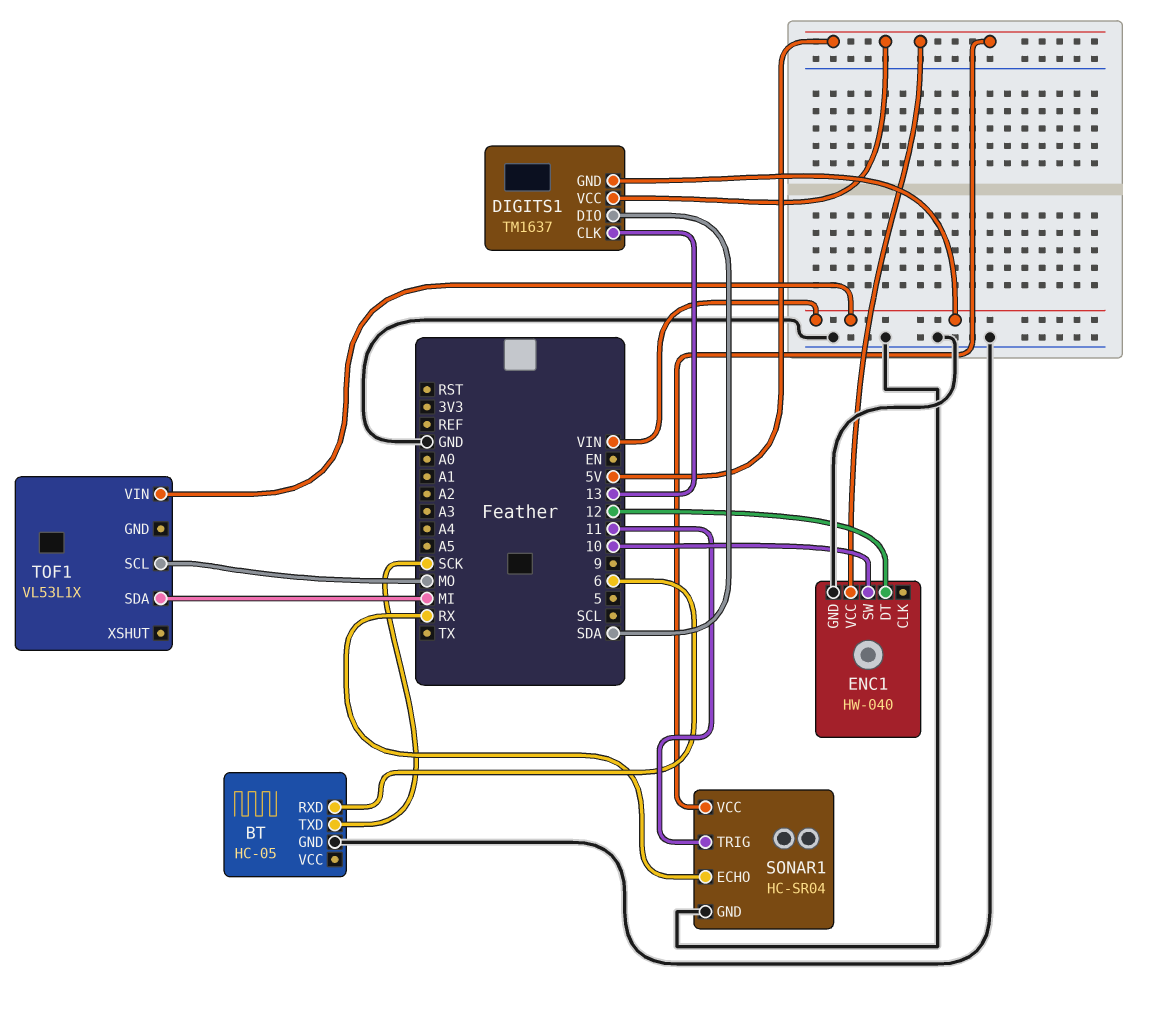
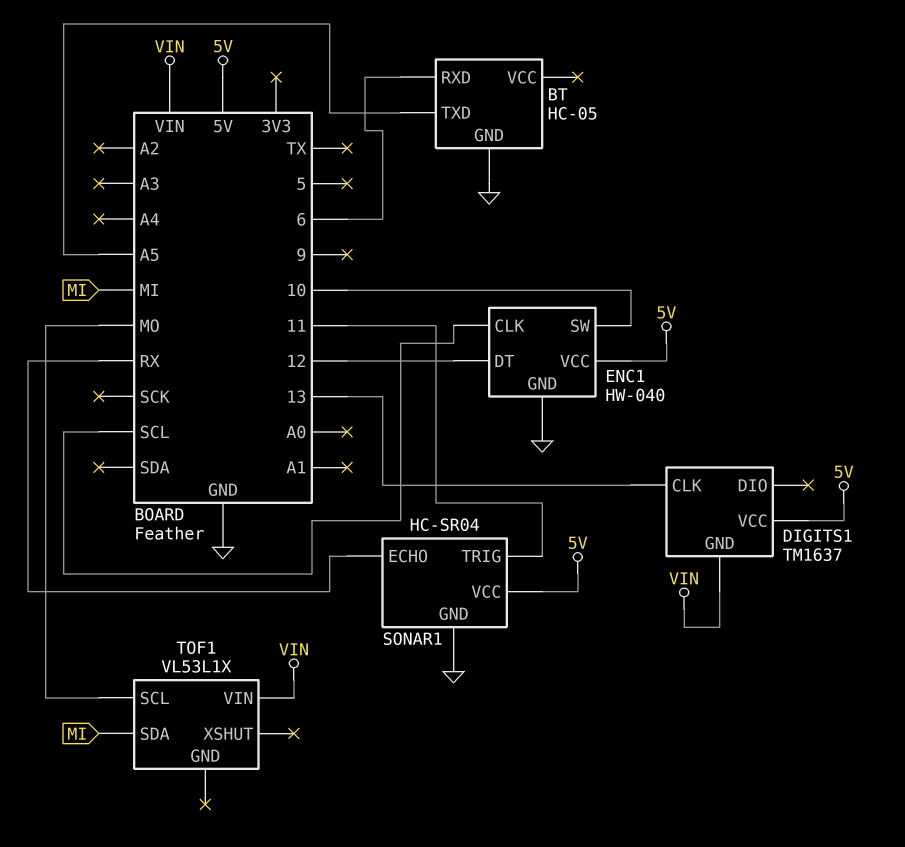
BT pin TXD: SCK -> A5
DIGITS1 pin DIO: SDA -> none
ENC1 pin CLK: none -> SCL

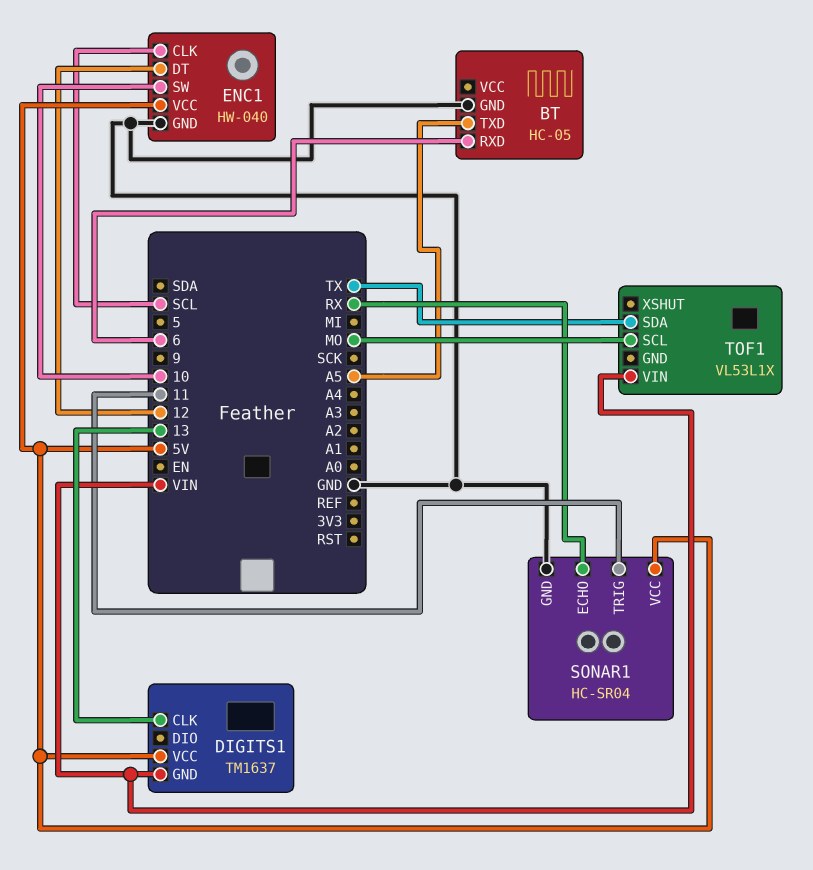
TOF1 pin SDA: MI -> TX

